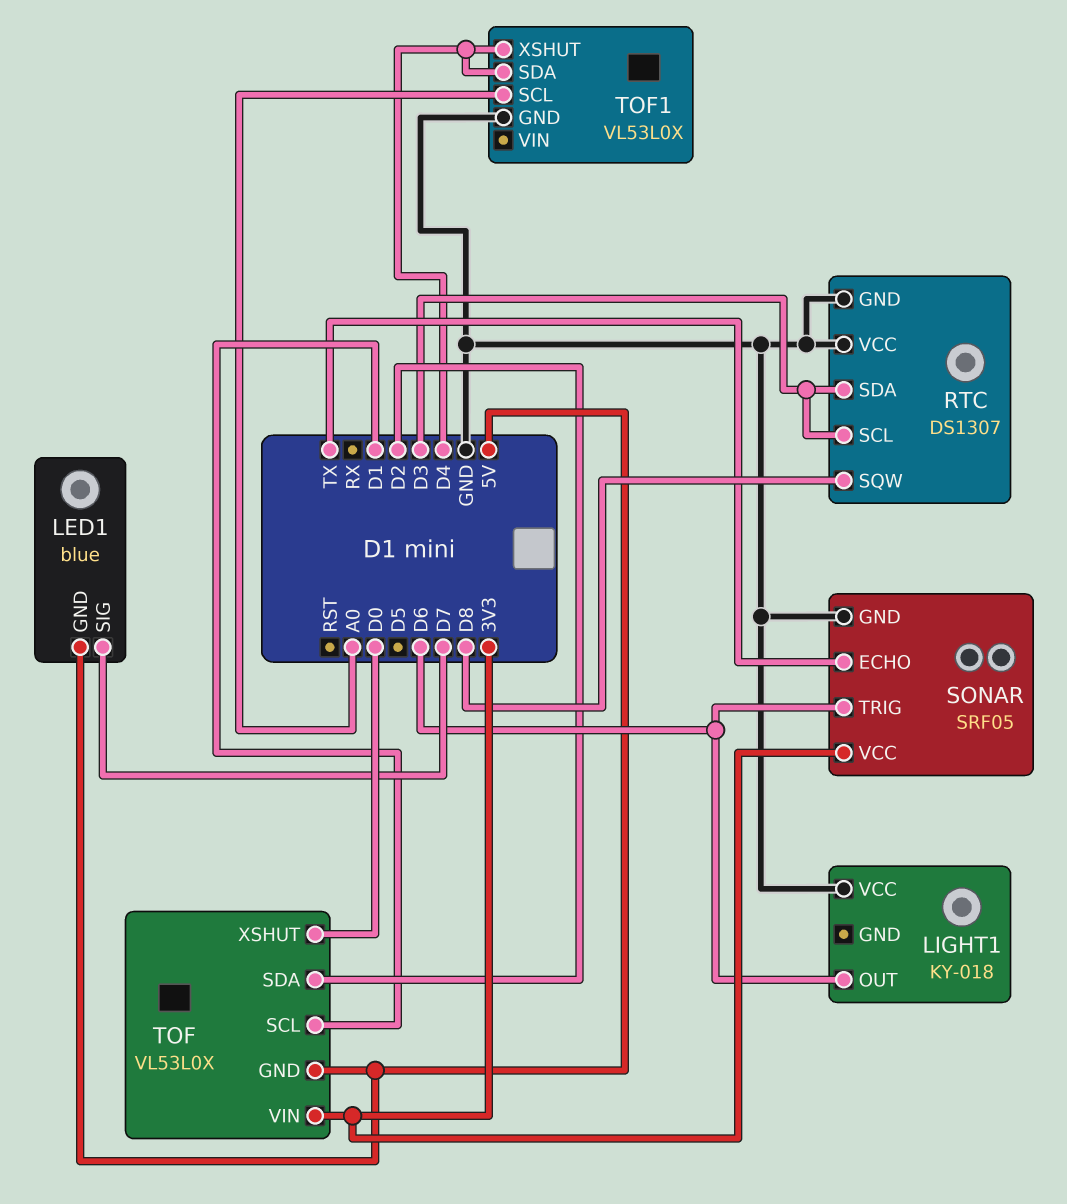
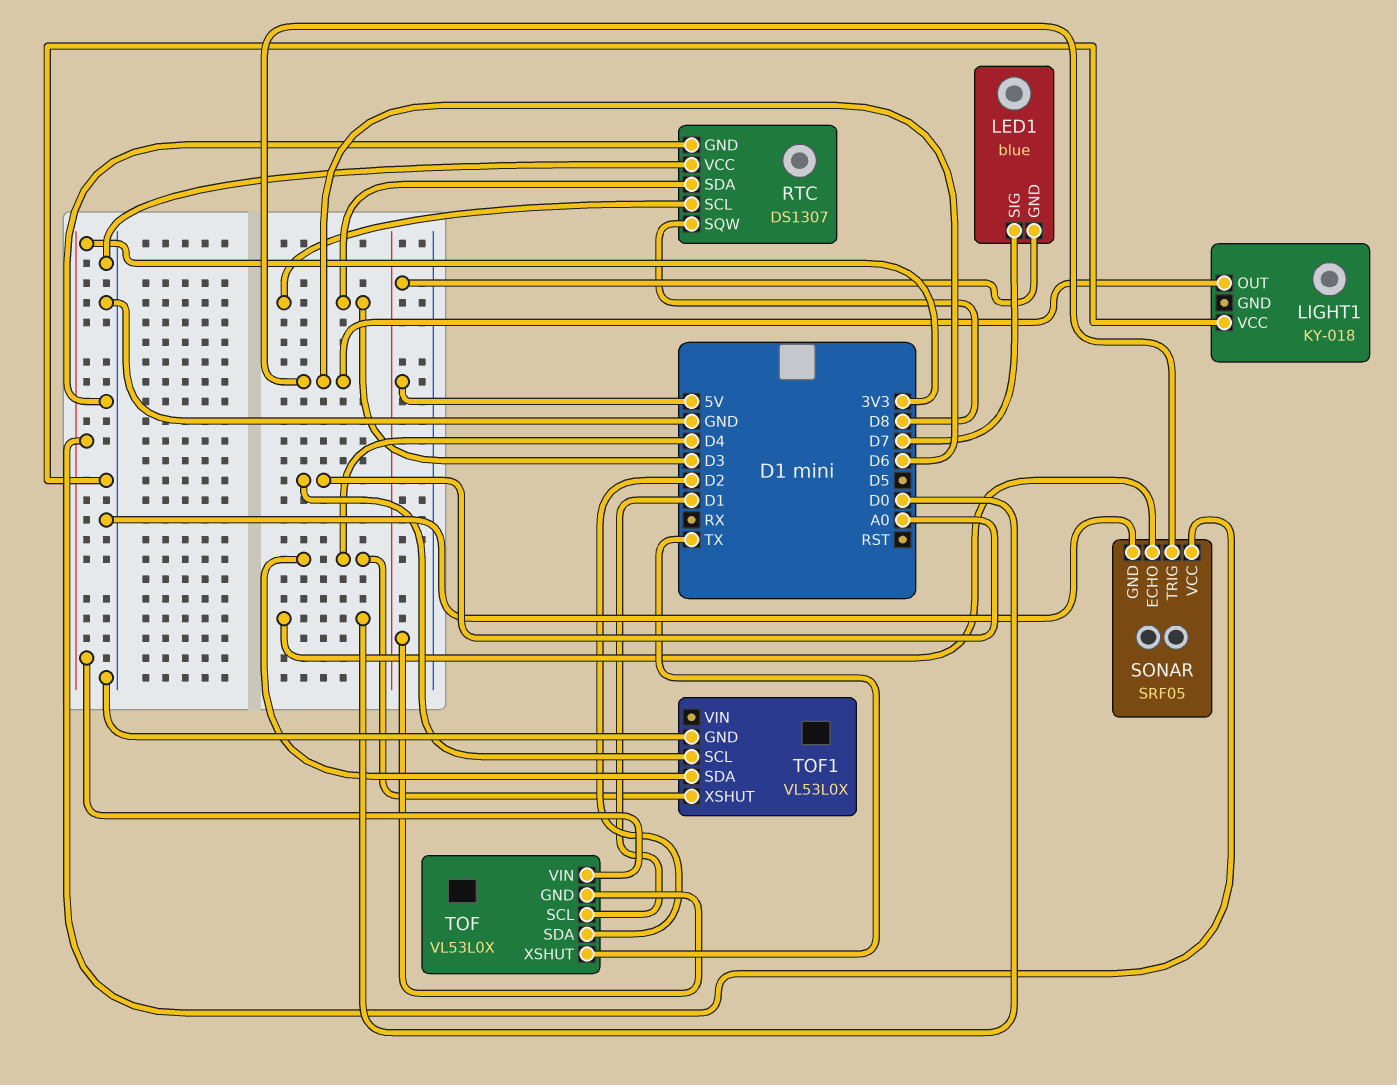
SONAR pin ECHO: TX -> D0
TOF pin XSHUT: D0 -> TX

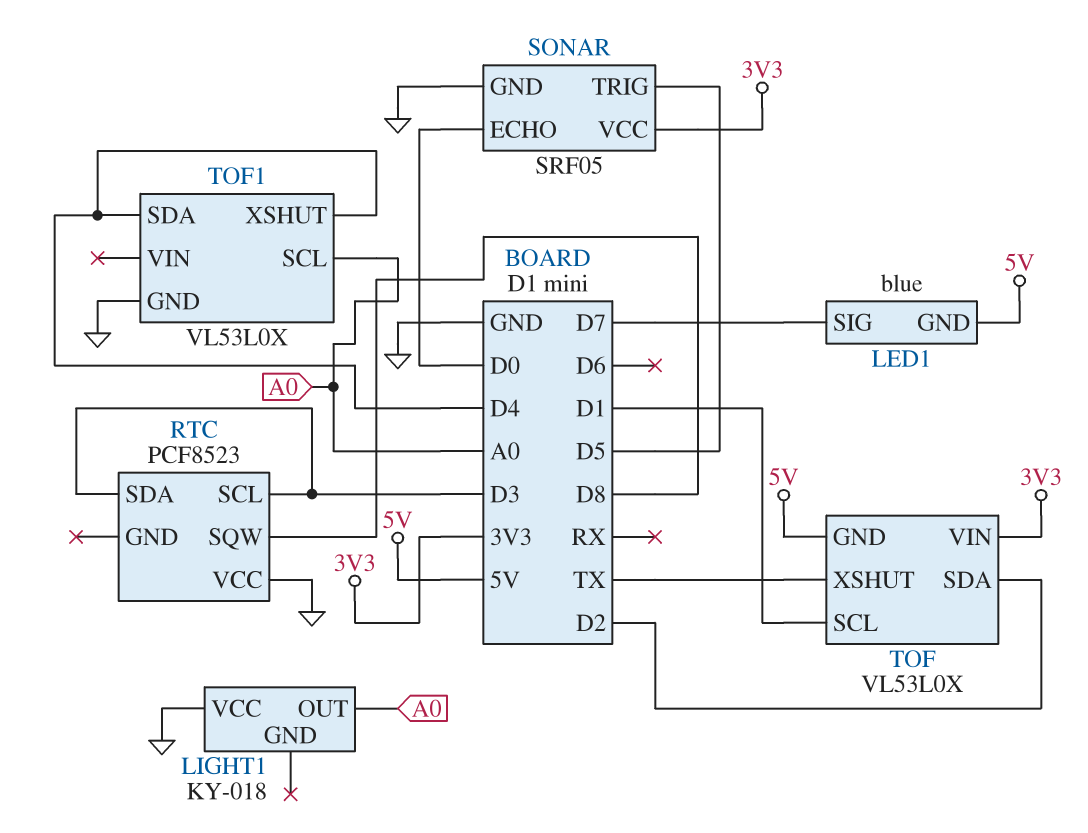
LIGHT1 pin OUT: D6 -> A0
RTC: DS1307 -> PCF8523
RTC pin GND: GND -> none
SONAR pin TRIG: D6 -> D5

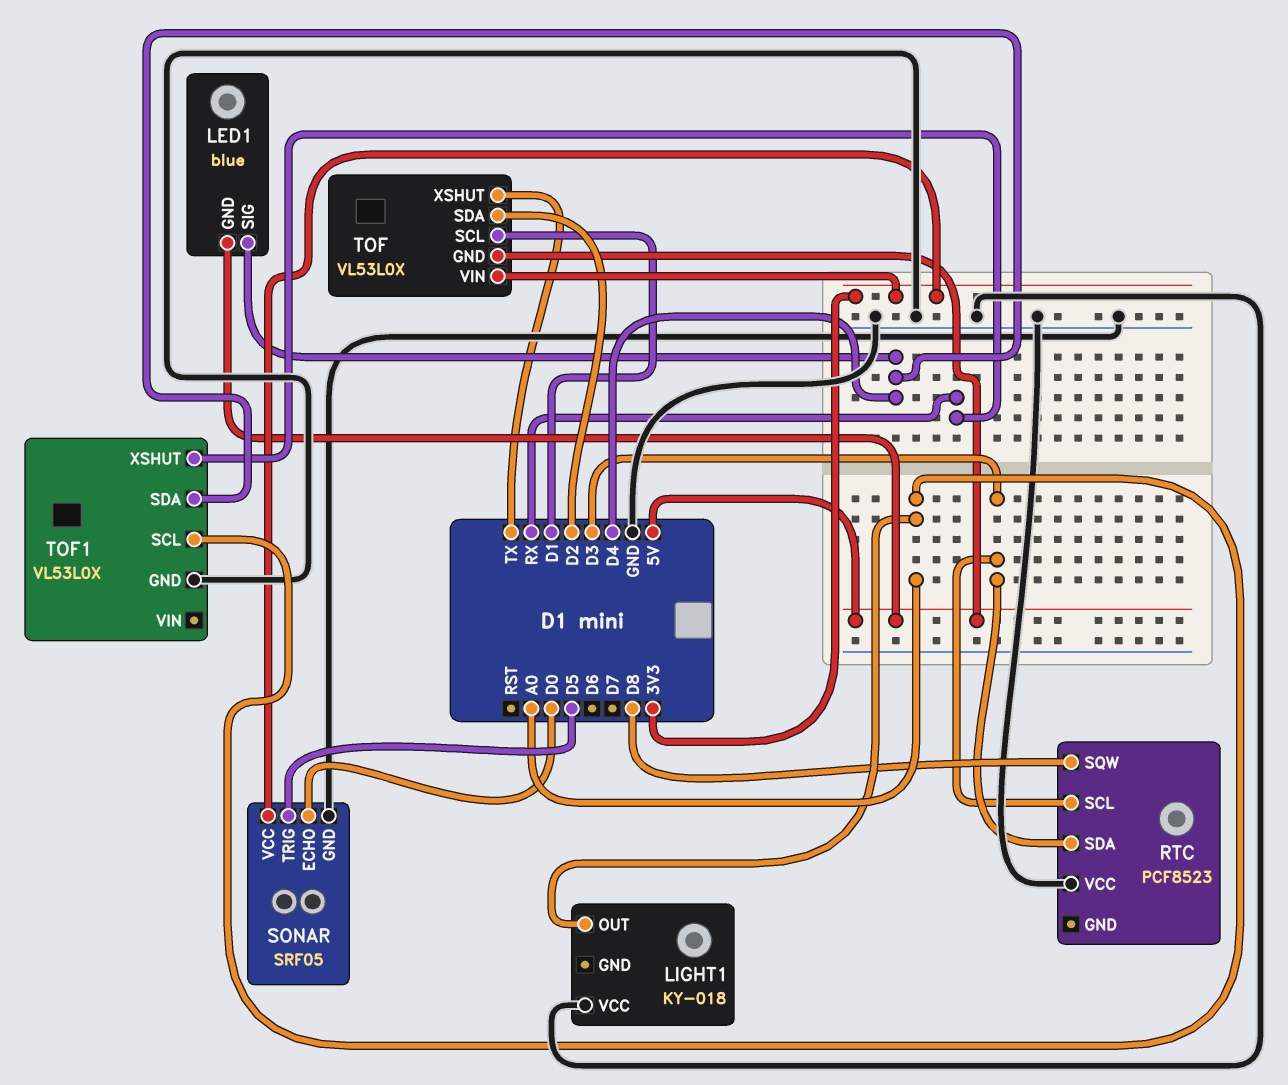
LED1 pin SIG: D7 -> D4
TOF1 pin XSHUT: D4 -> RX

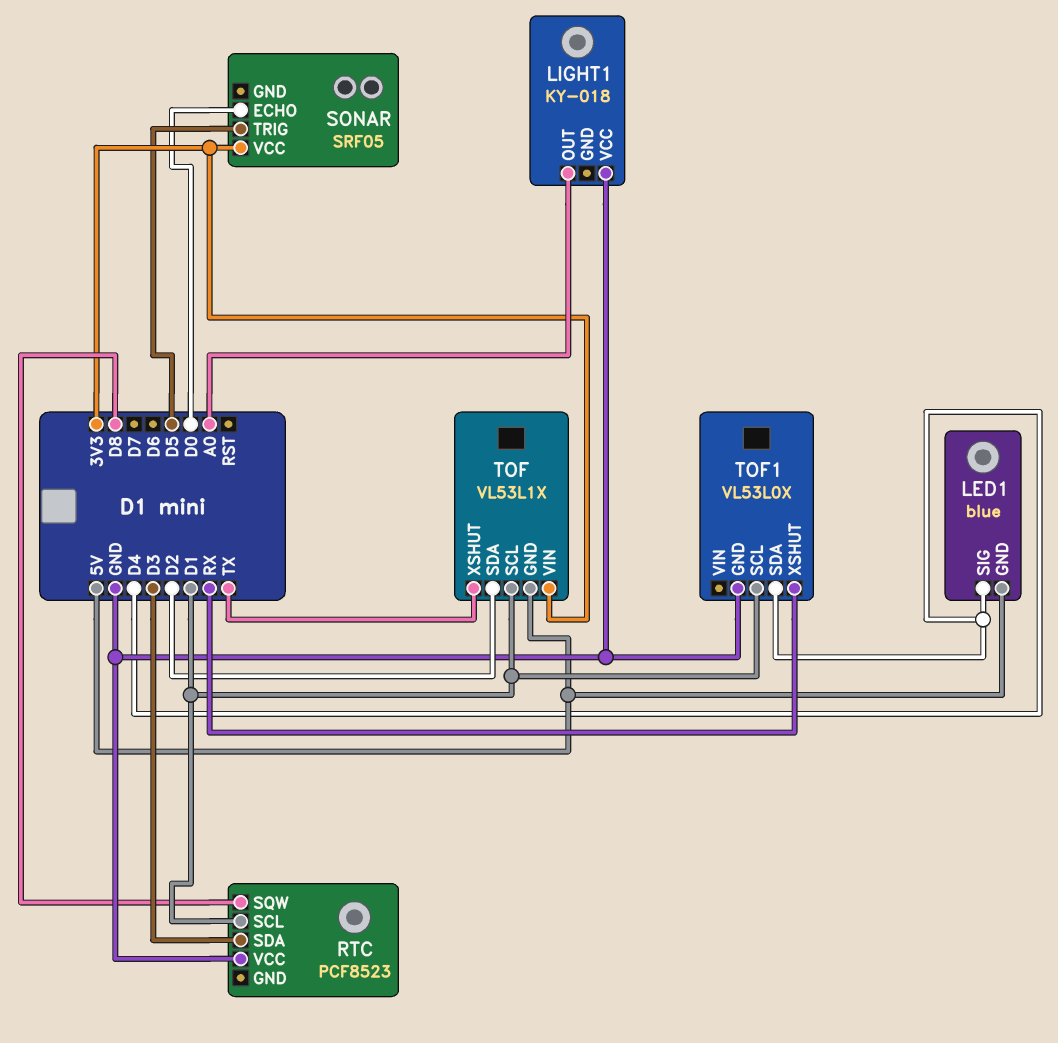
RTC pin SCL: D3 -> D1
SONAR pin GND: GND -> none
TOF: VL53L0X -> VL53L1X
TOF1 pin SCL: A0 -> D1

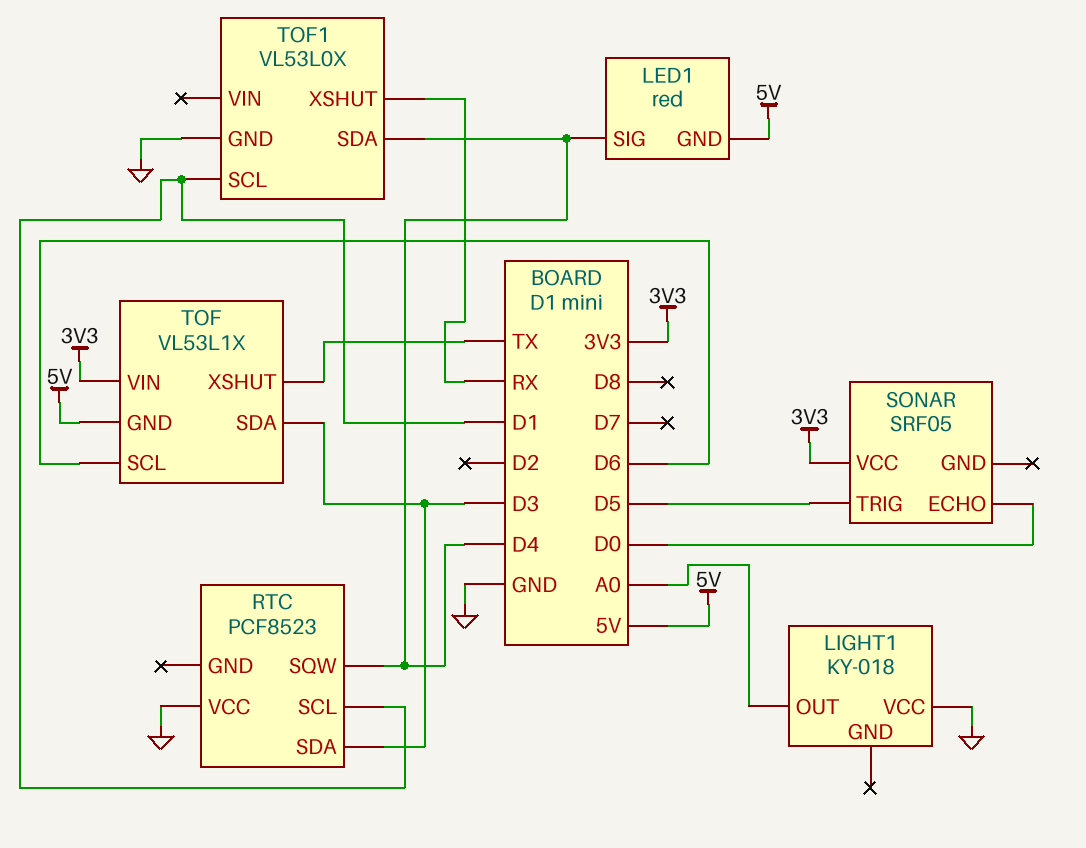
LED1: blue -> red
RTC pin SQW: D8 -> D4
TOF pin SCL: D1 -> D6
TOF pin SDA: D2 -> D3

